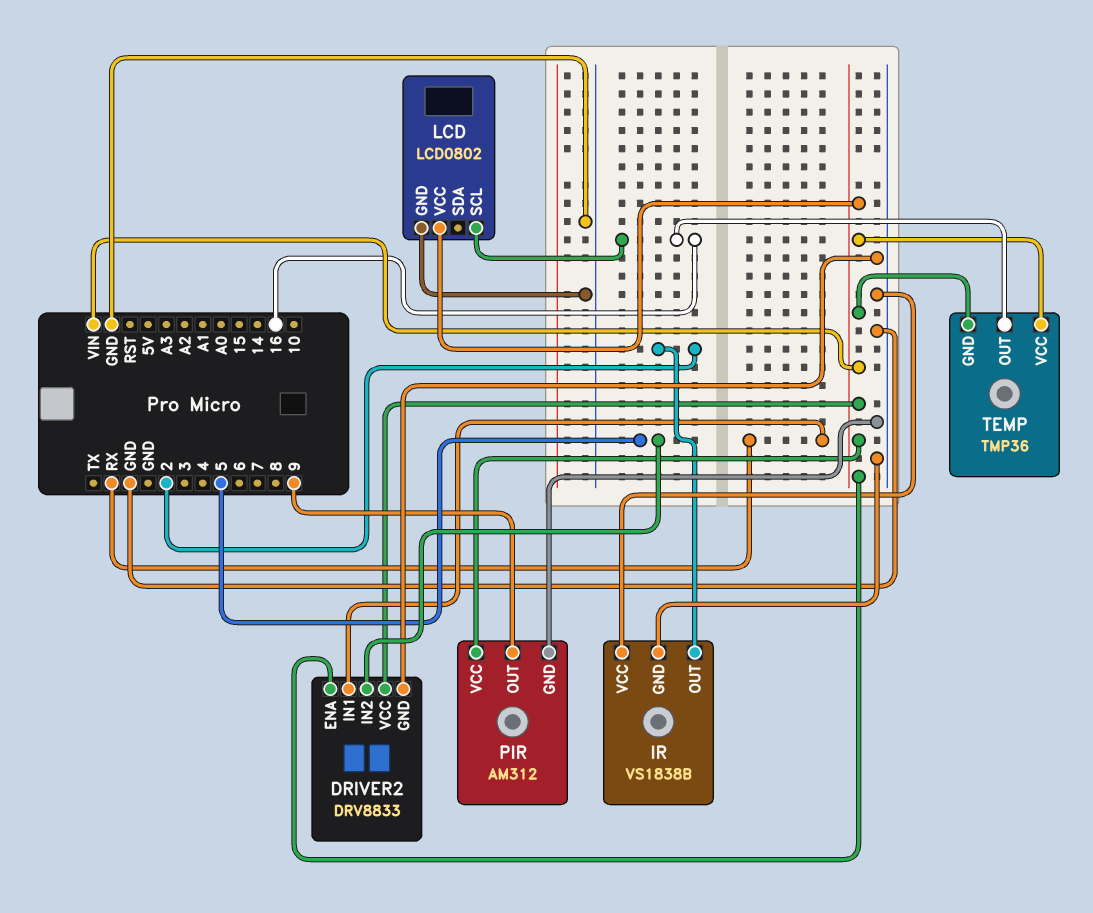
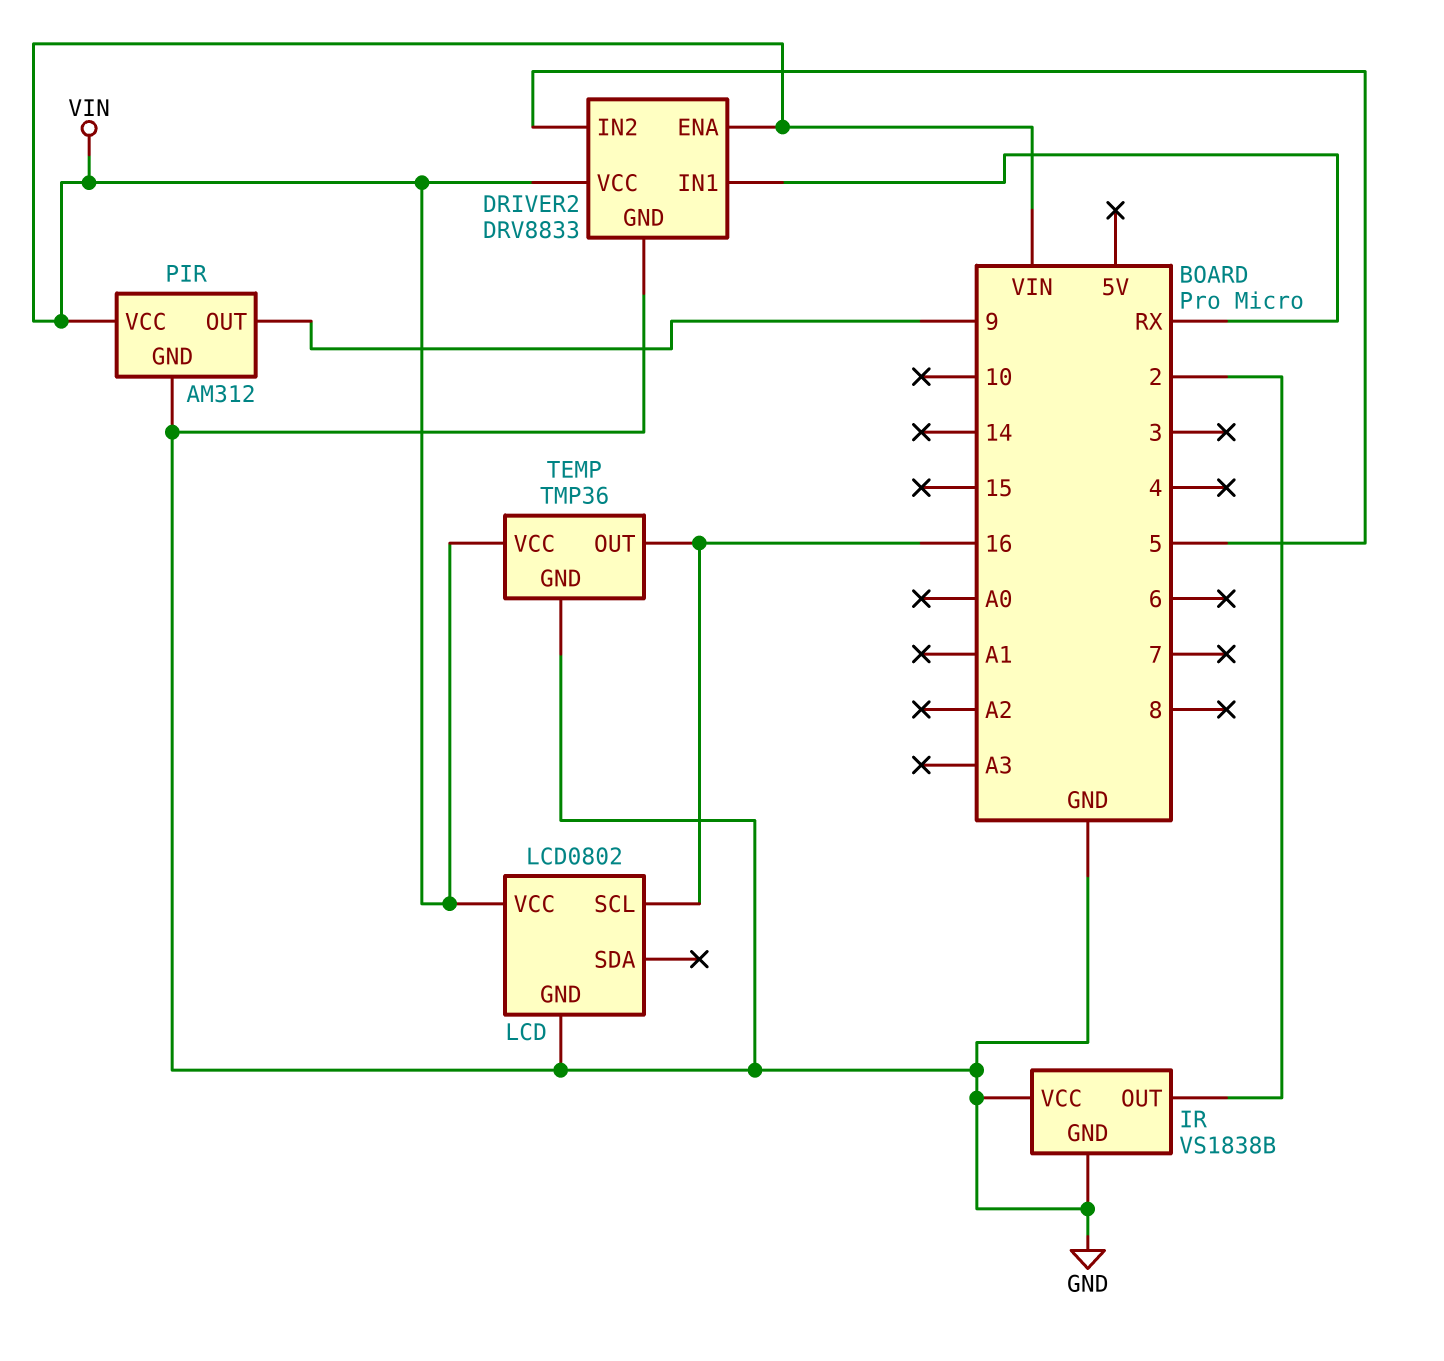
TEMP pin GND: VIN -> GND

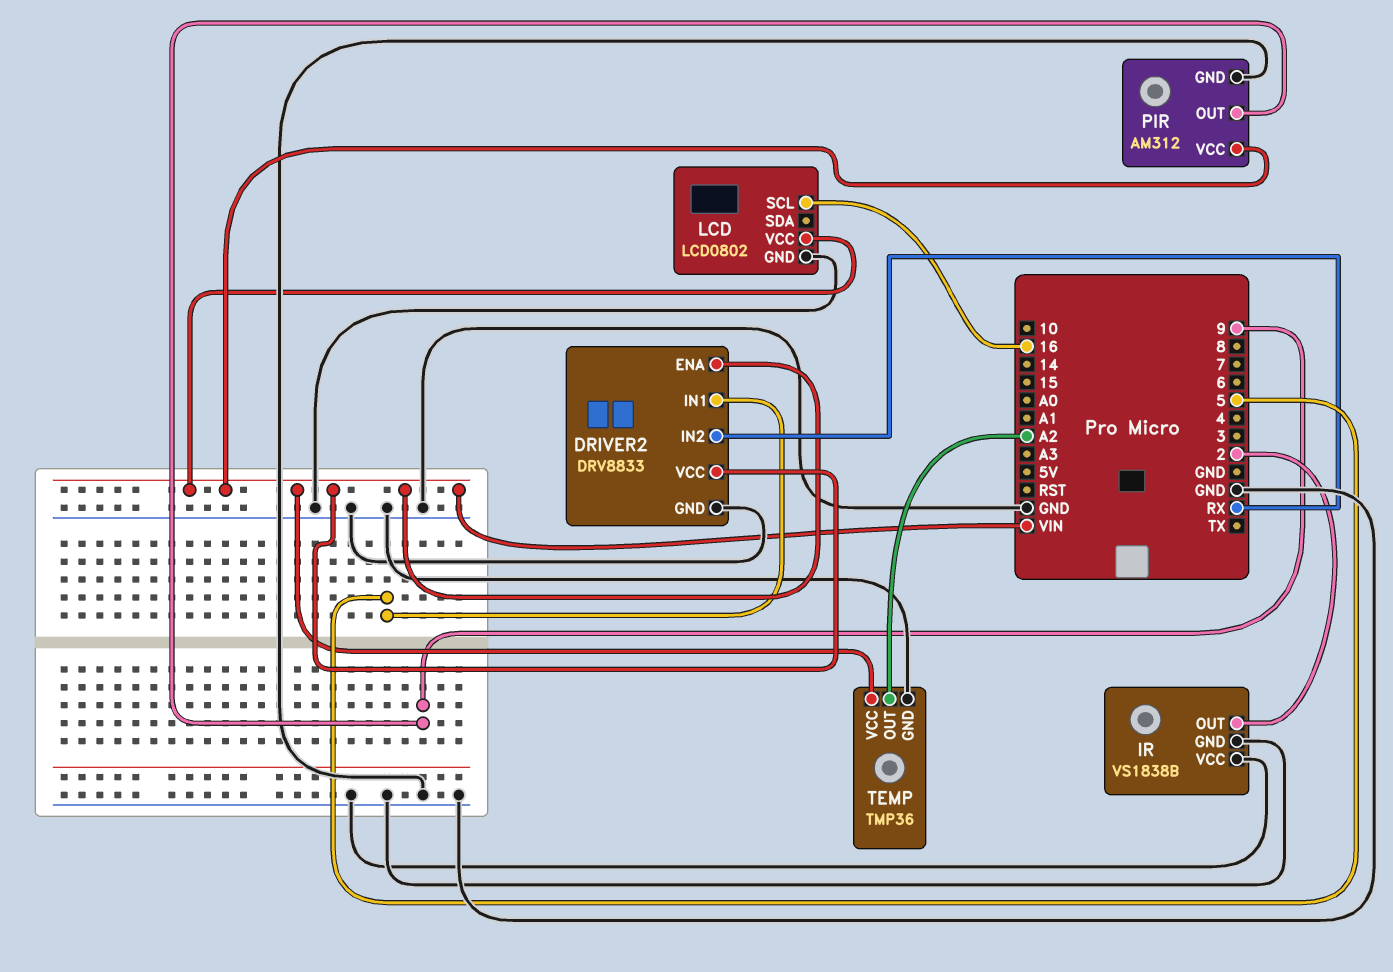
DRIVER2 pin IN1: RX -> 5
DRIVER2 pin IN2: 5 -> RX
TEMP pin OUT: 16 -> A2

